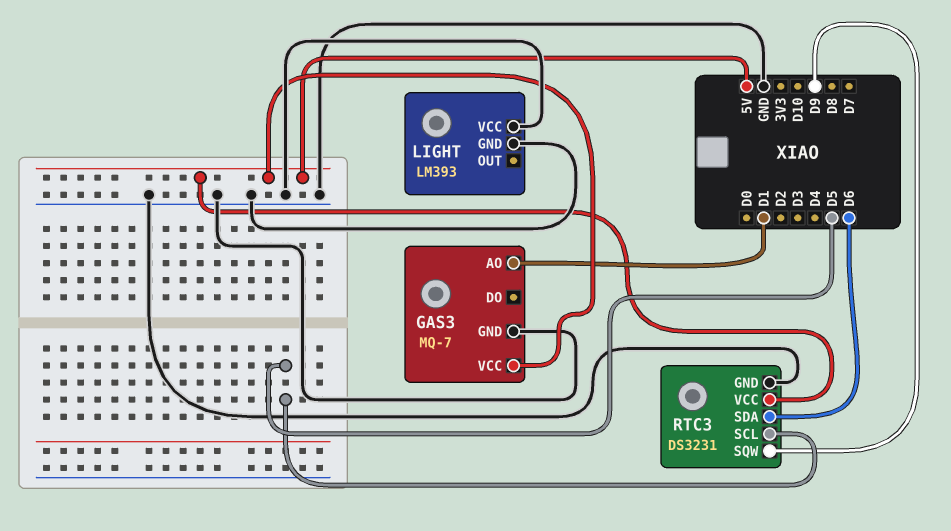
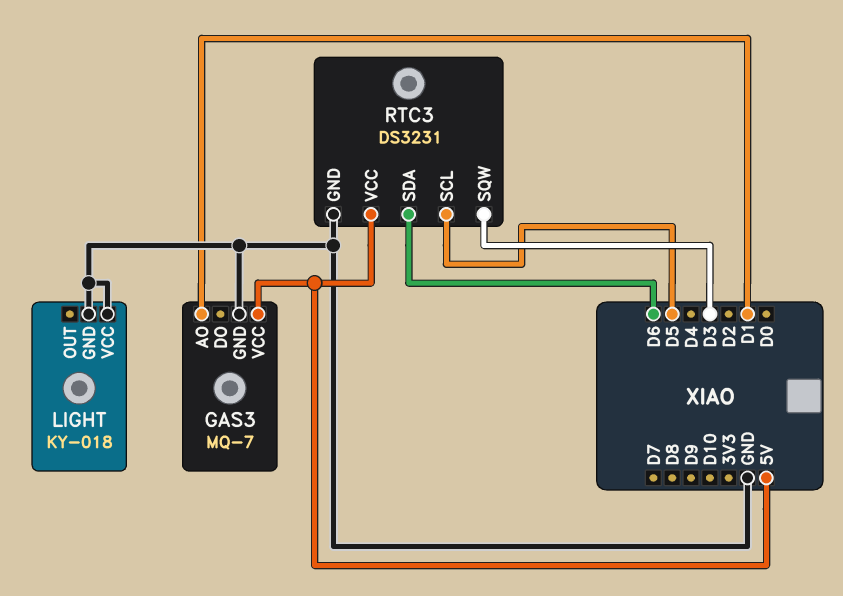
LIGHT: LM393 -> KY-018
RTC3 pin SQW: D9 -> D3

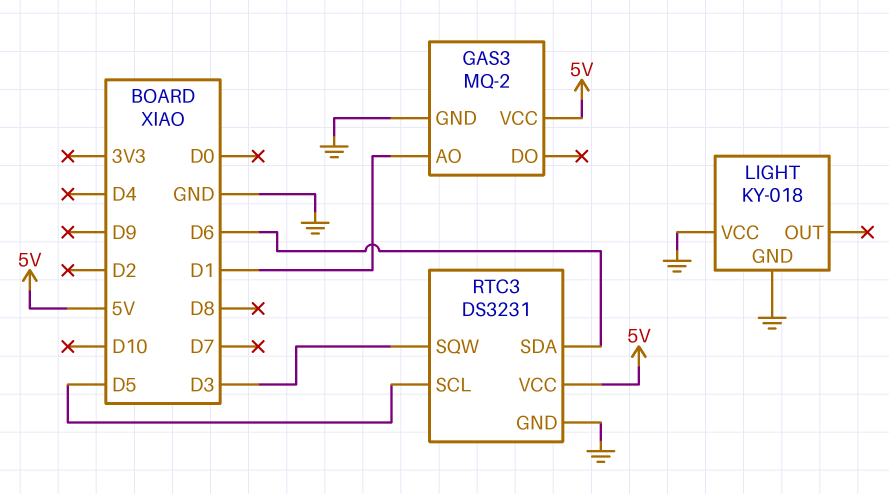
GAS3: MQ-7 -> MQ-2

